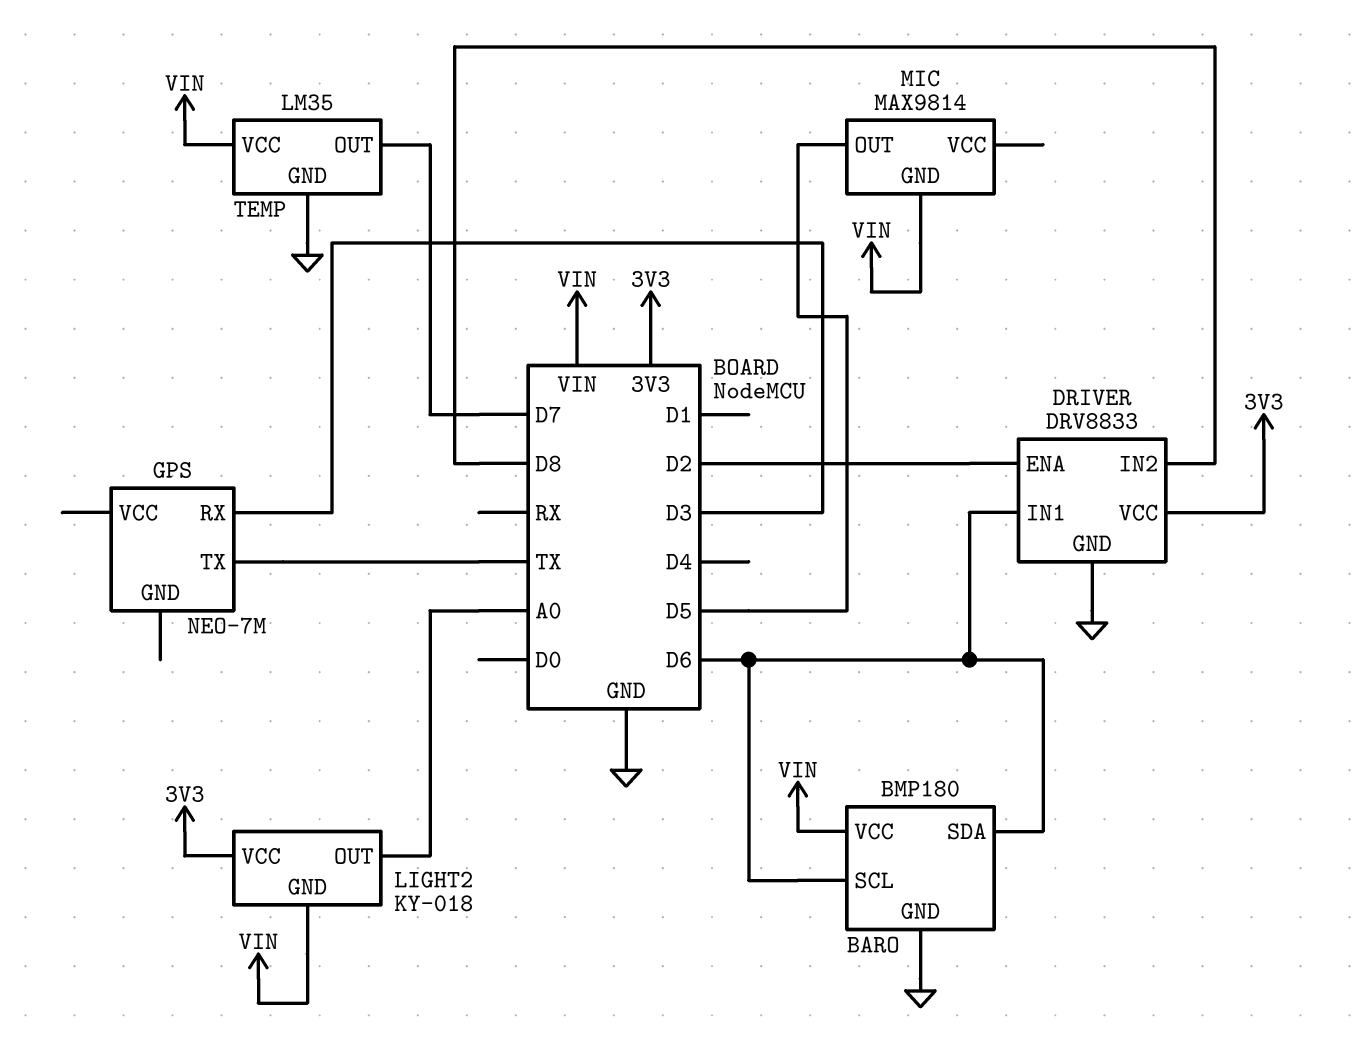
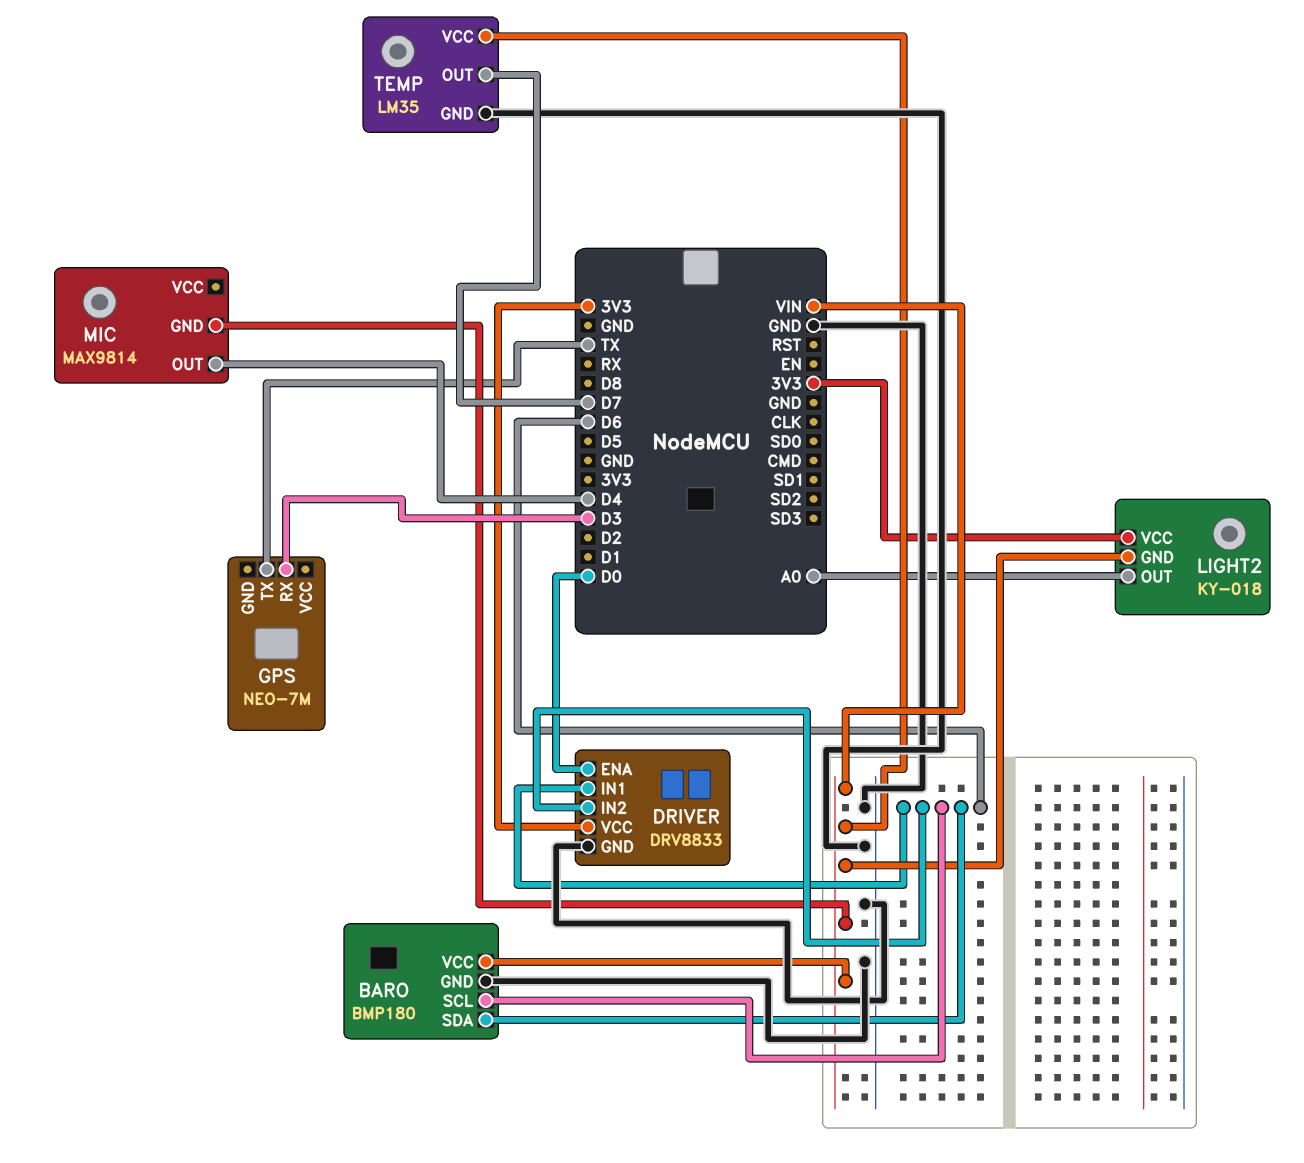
DRIVER pin ENA: D2 -> D0
DRIVER pin IN2: D8 -> D6
MIC pin OUT: D5 -> D4

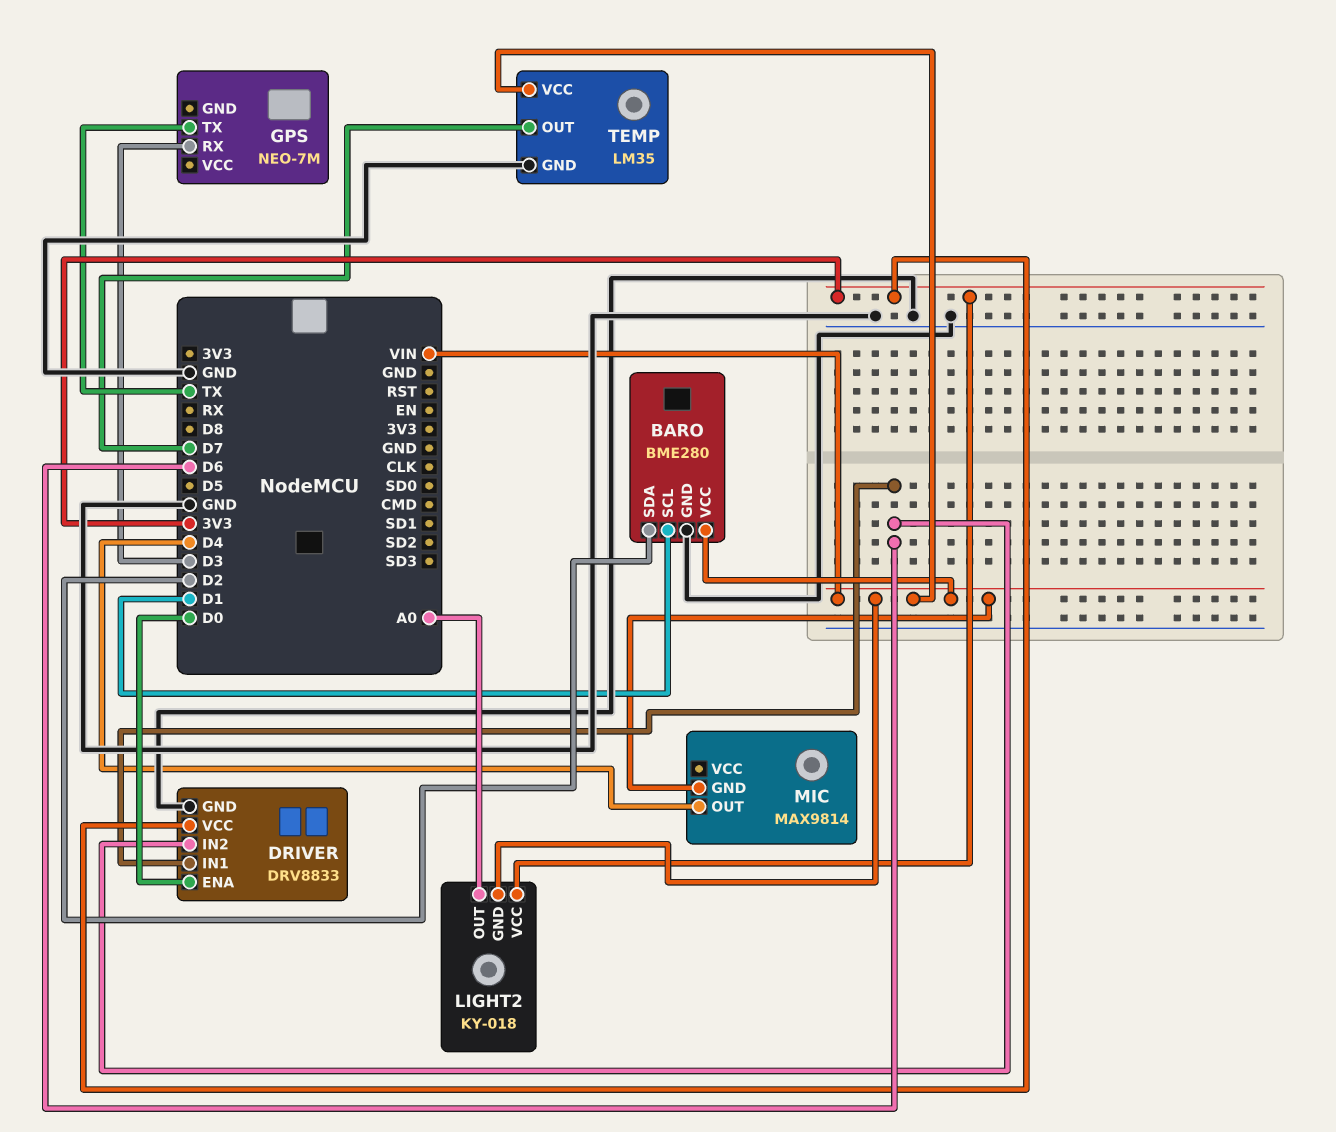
BARO: BMP180 -> BME280
BARO pin SCL: D6 -> D1
BARO pin SDA: D6 -> D2

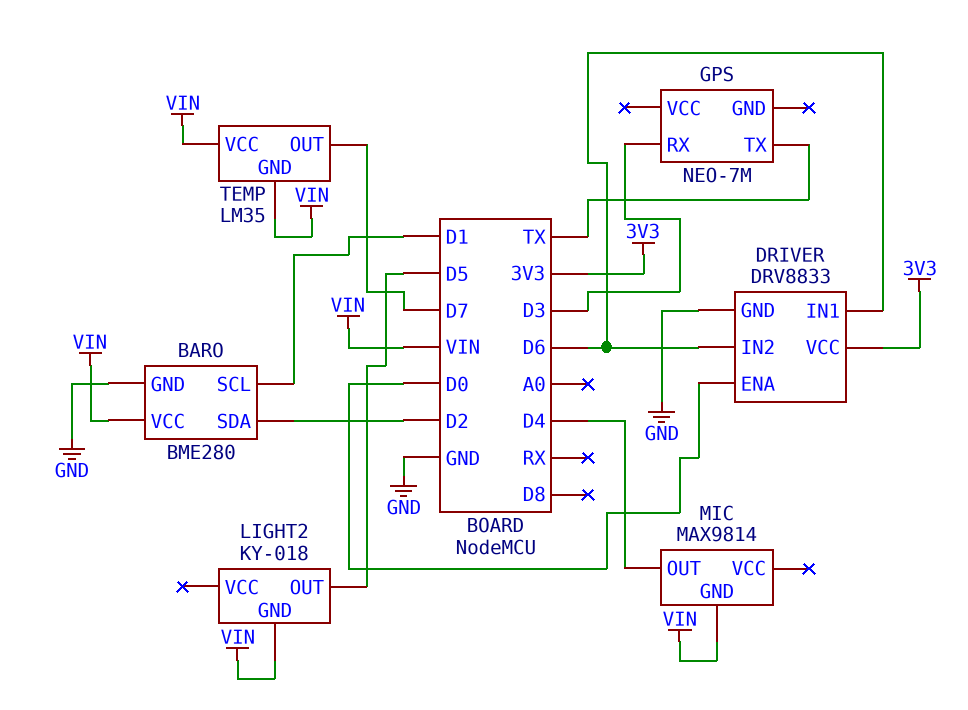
LIGHT2 pin OUT: A0 -> D5
LIGHT2 pin VCC: 3V3 -> none
TEMP pin GND: GND -> VIN

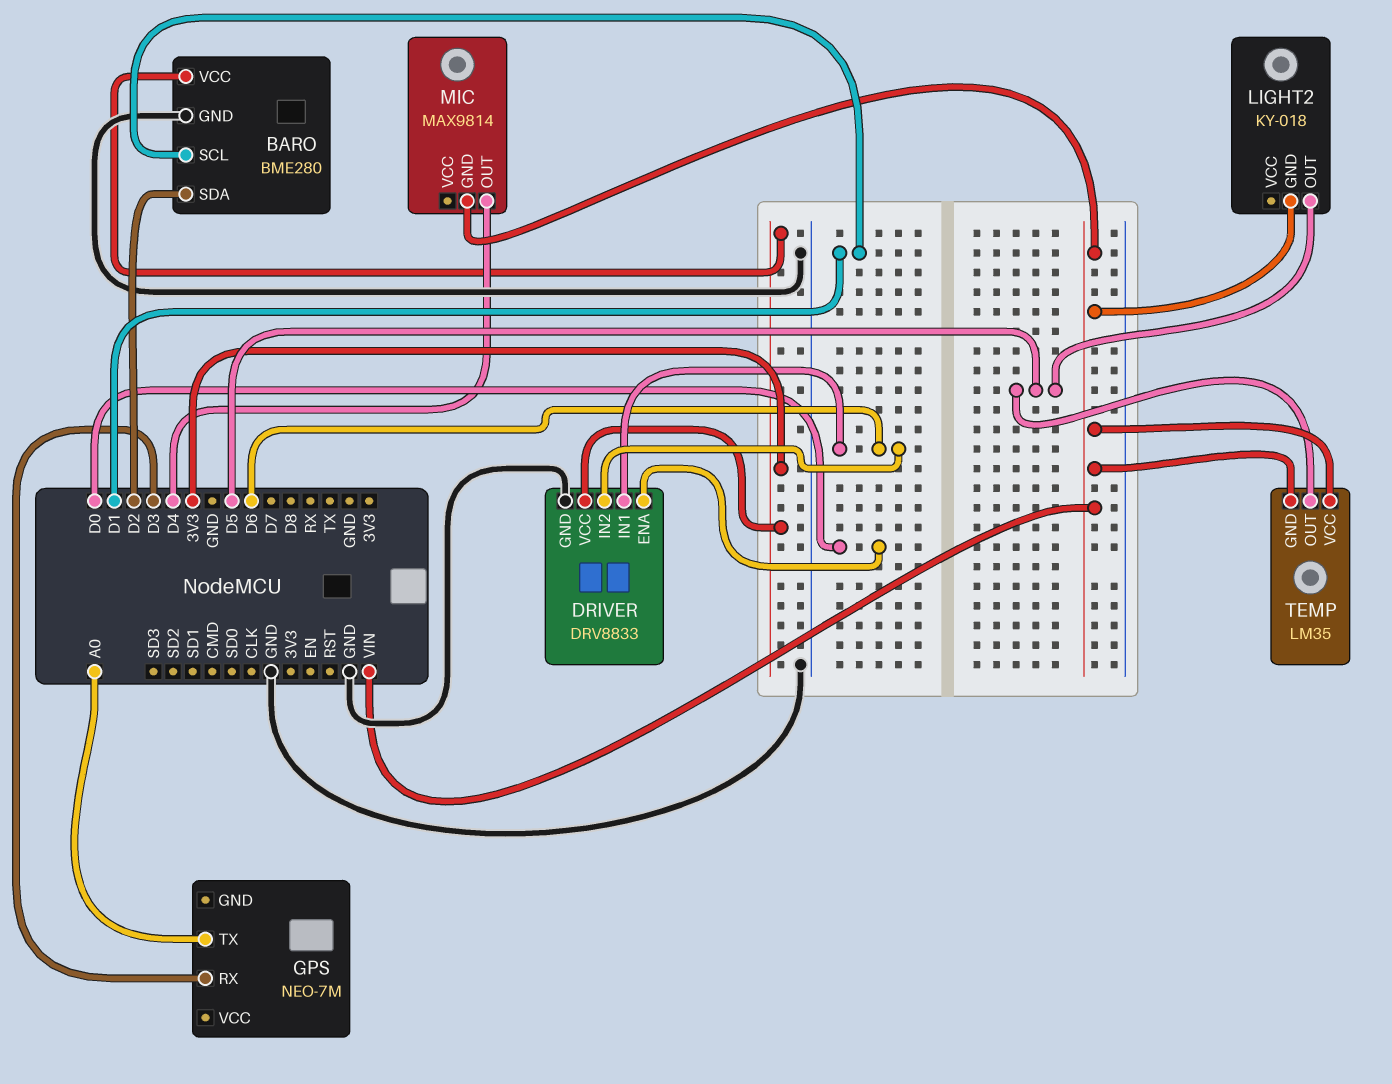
BARO pin VCC: VIN -> 3V3
GPS pin TX: TX -> A0
TEMP pin OUT: D7 -> D5

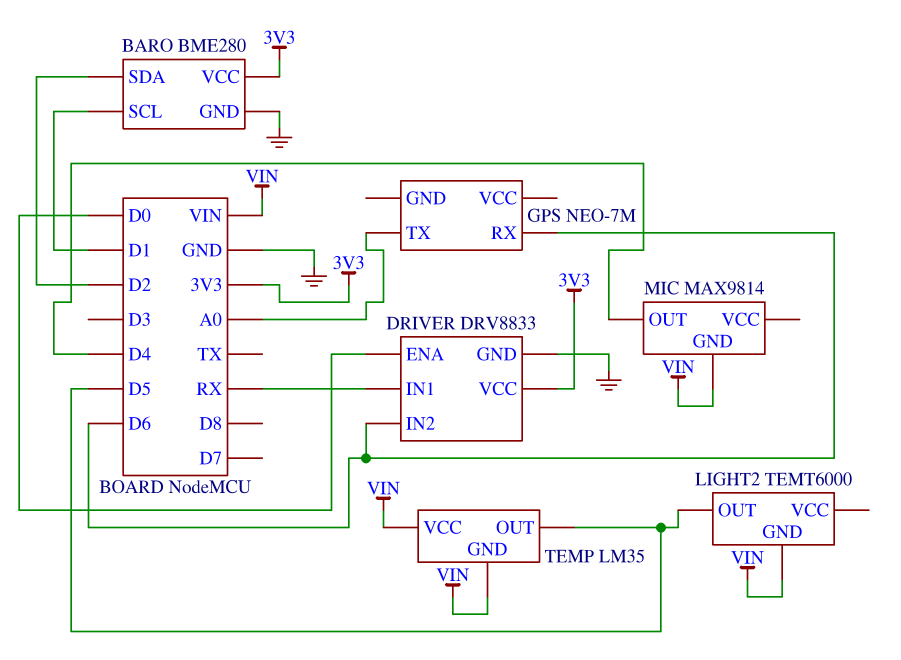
DRIVER pin IN1: D6 -> RX
GPS pin RX: D3 -> D6
LIGHT2: KY-018 -> TEMT6000

